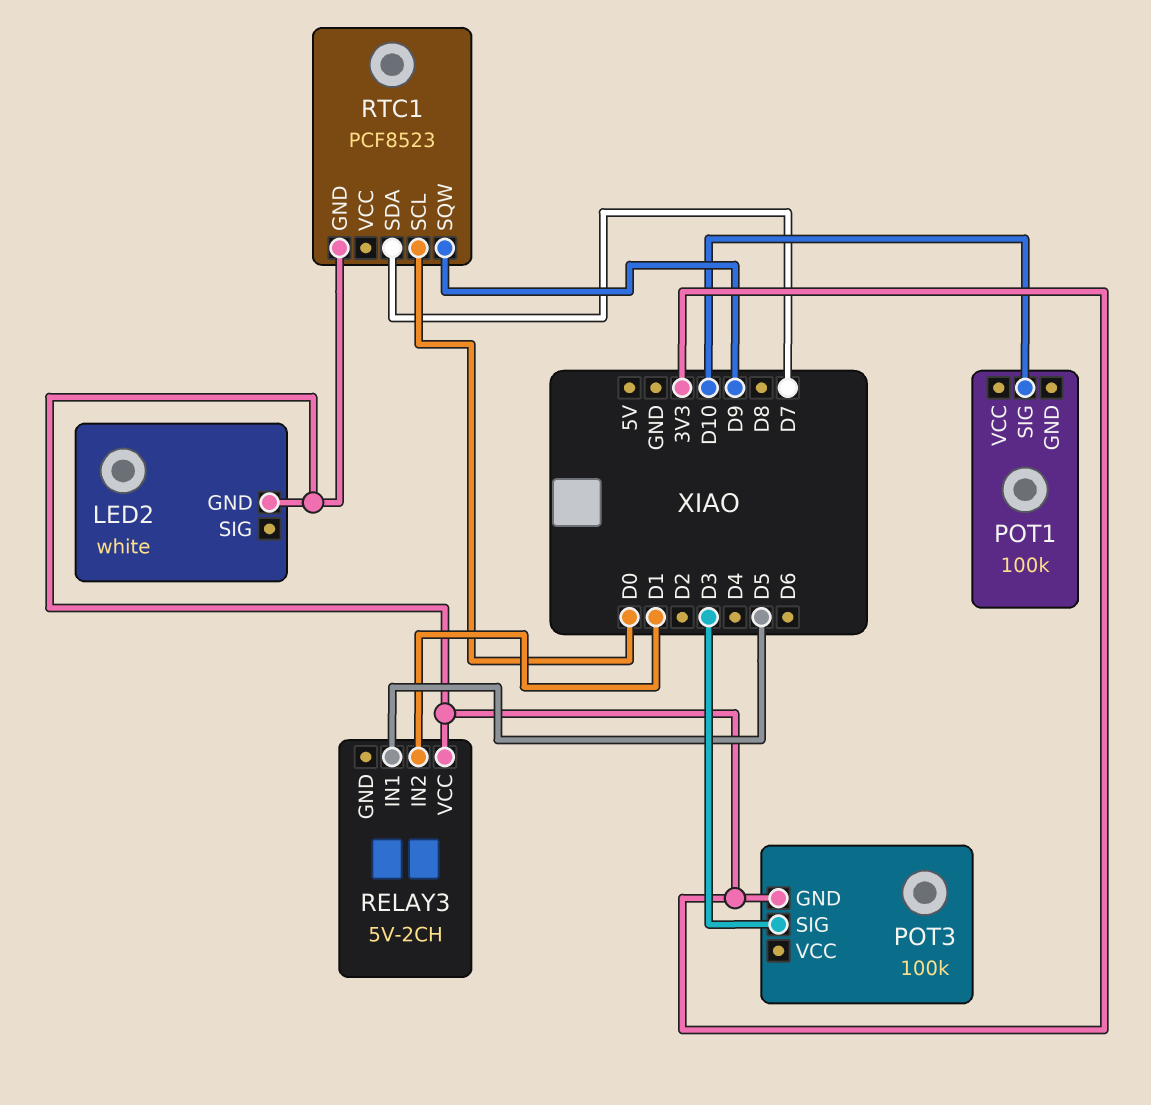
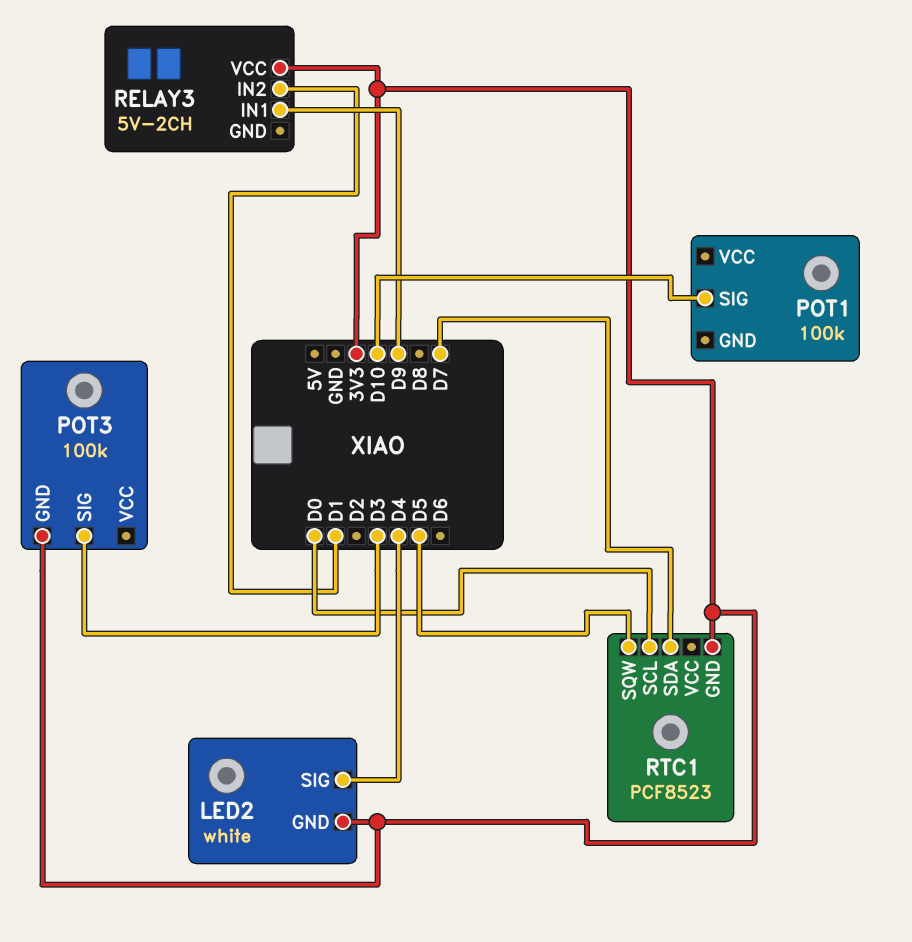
LED2 pin SIG: none -> D4
RELAY3 pin IN1: D5 -> D9
RTC1 pin SQW: D9 -> D5

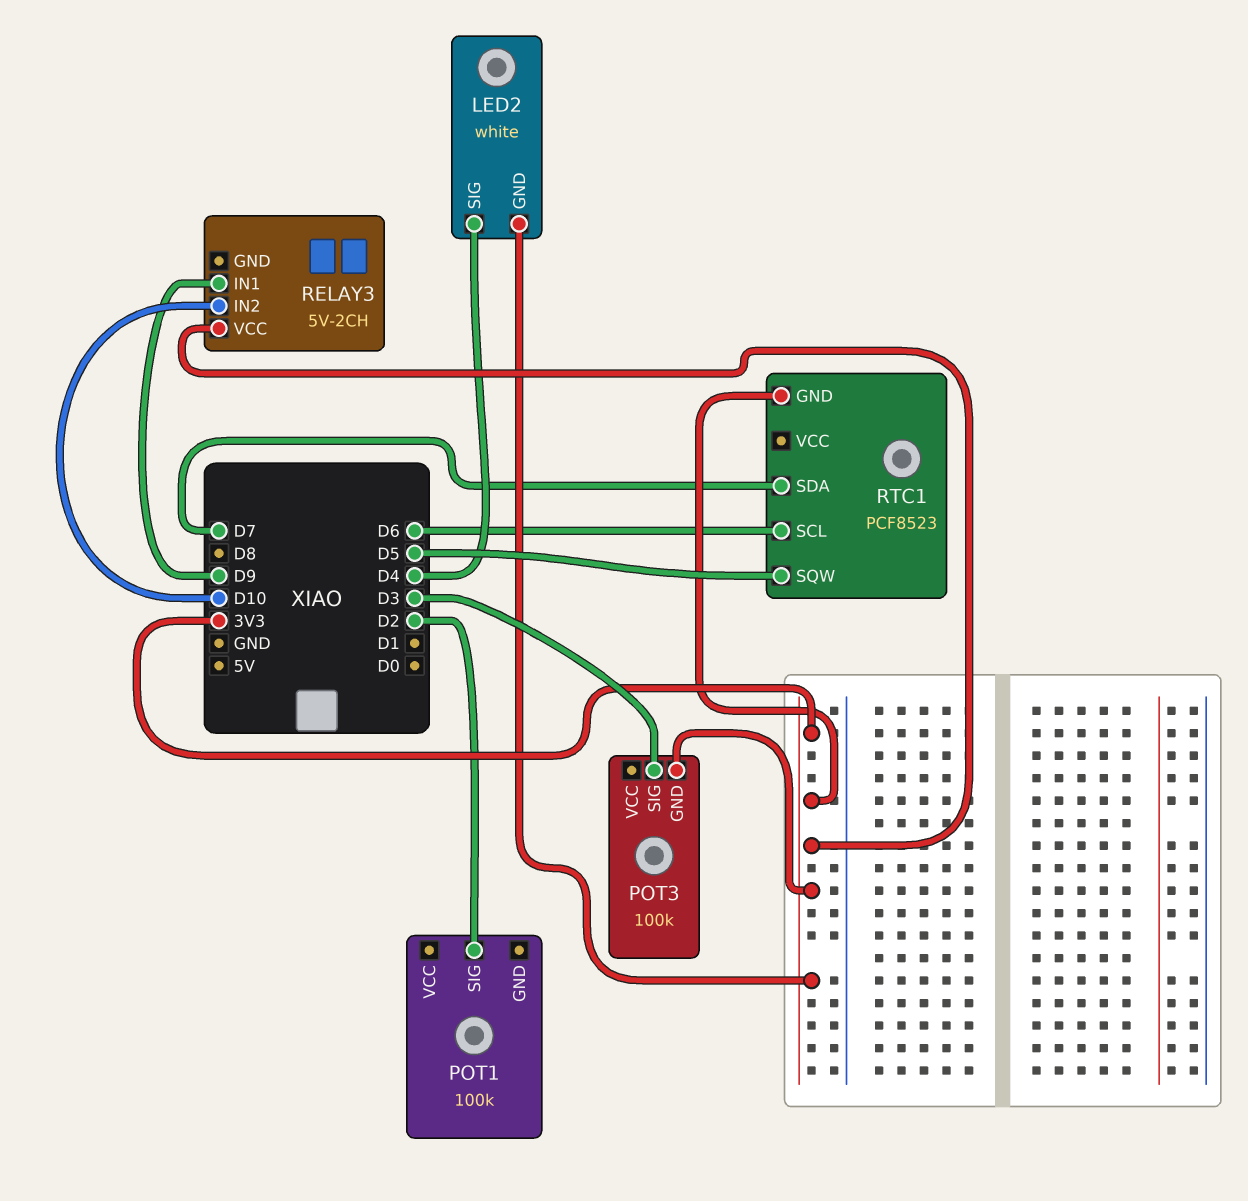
POT1 pin SIG: D10 -> D2
RELAY3 pin IN2: D1 -> D10
RTC1 pin SCL: D0 -> D6

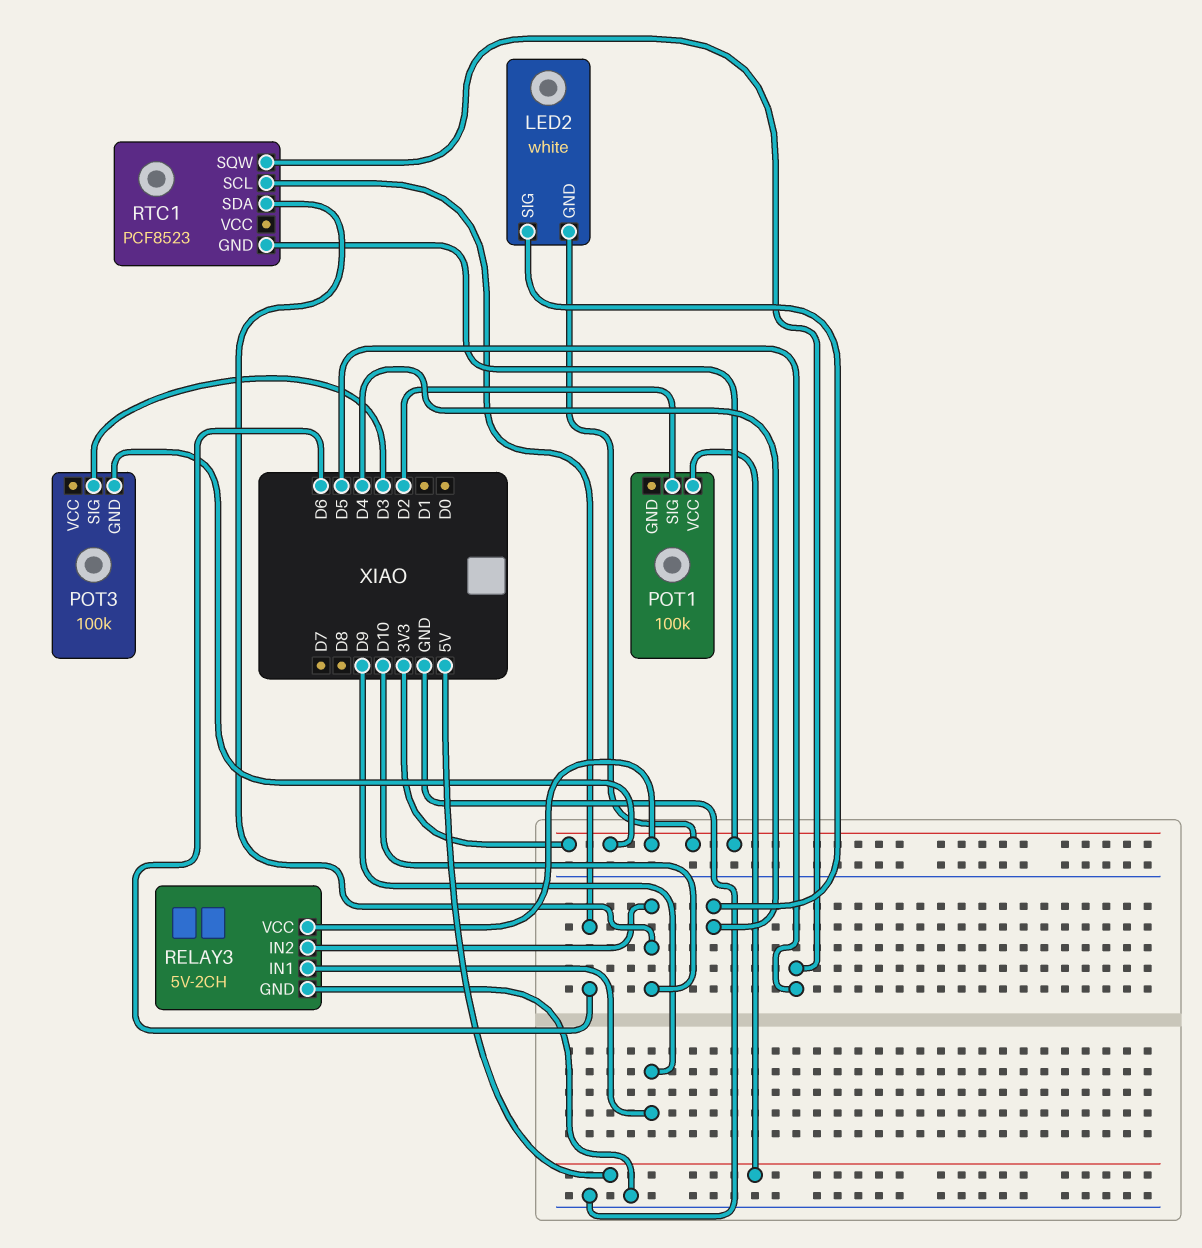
POT1 pin VCC: none -> 5V
RELAY3 pin GND: none -> GND
RTC1 pin SDA: D7 -> D10

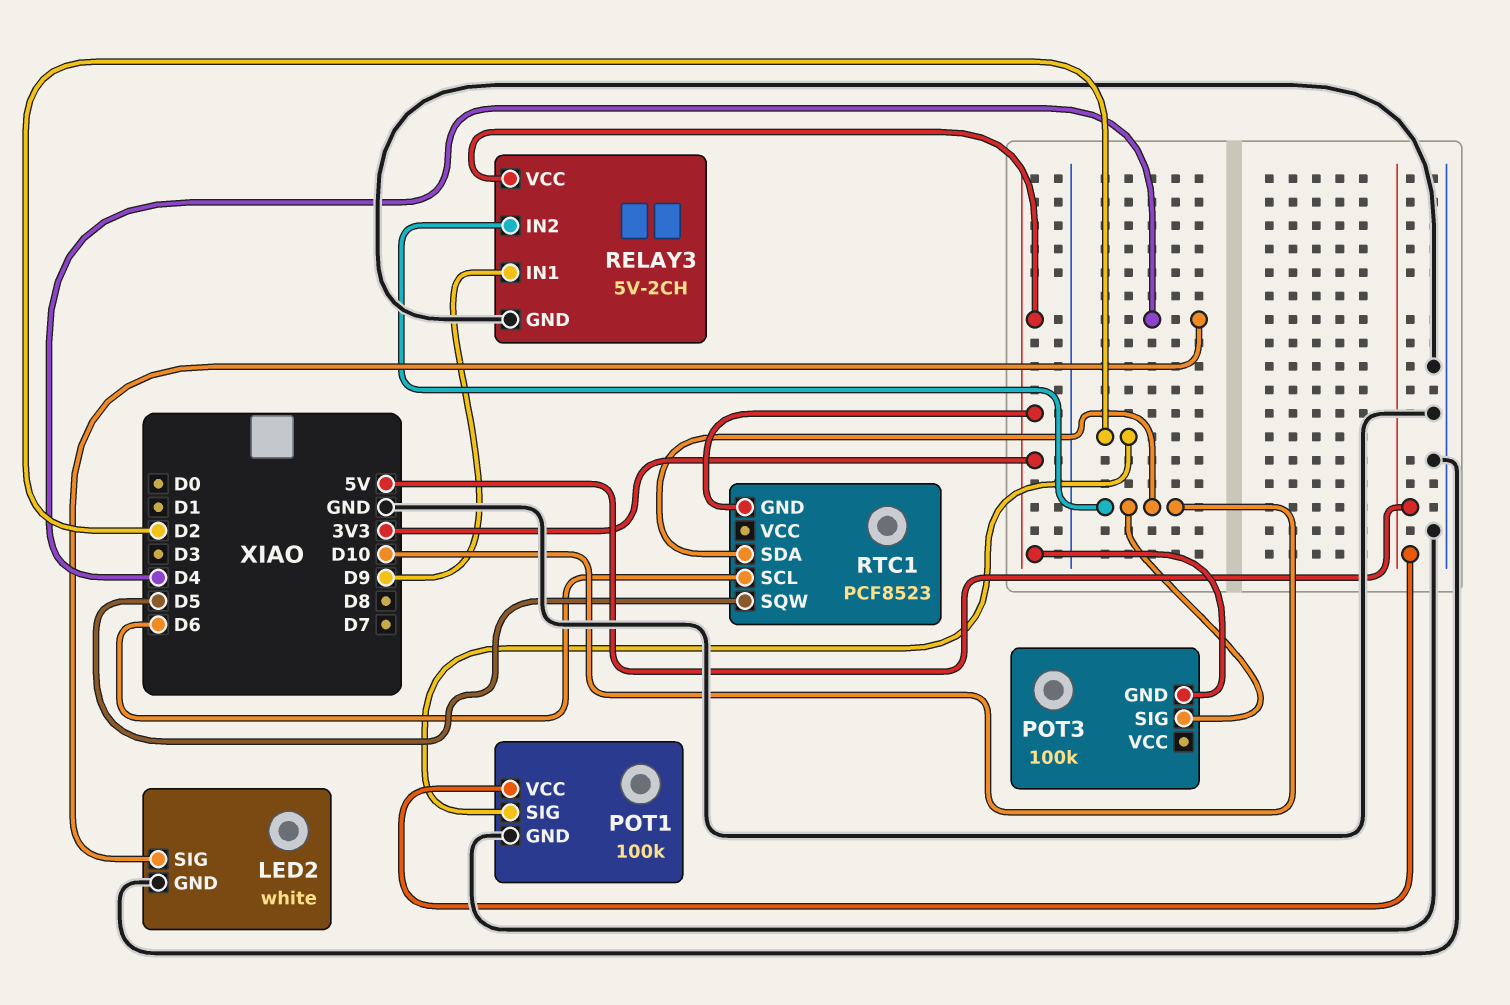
LED2 pin GND: 3V3 -> GND
POT1 pin GND: none -> GND
POT3 pin SIG: D3 -> D10

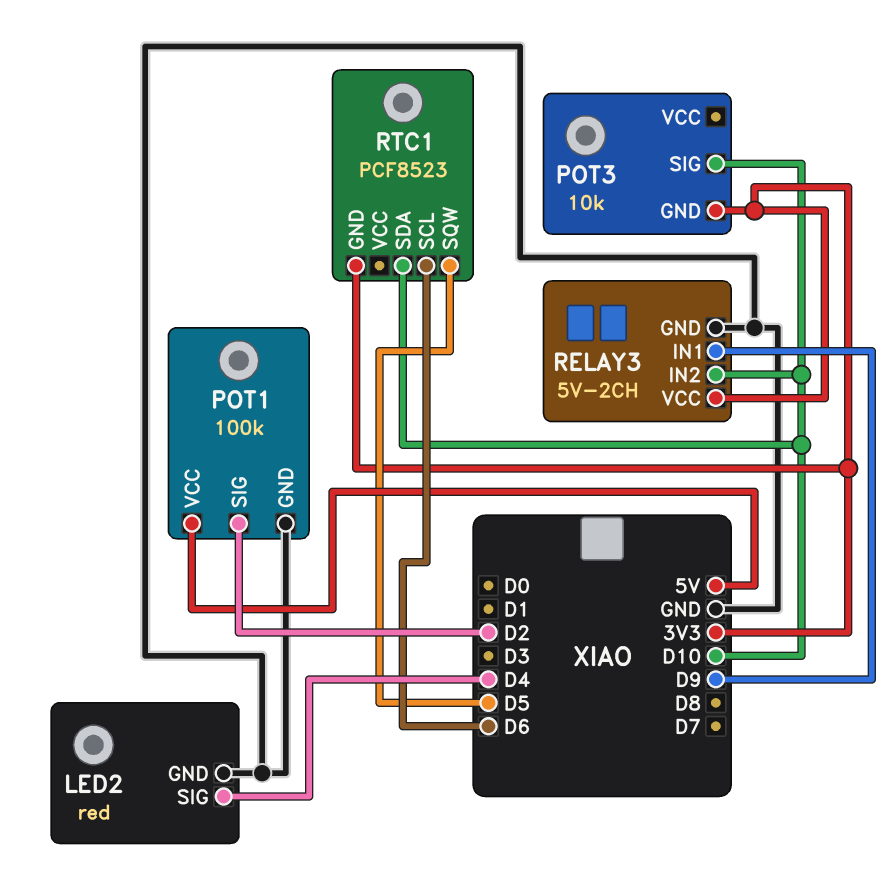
LED2: white -> red
POT3: 100k -> 10k

